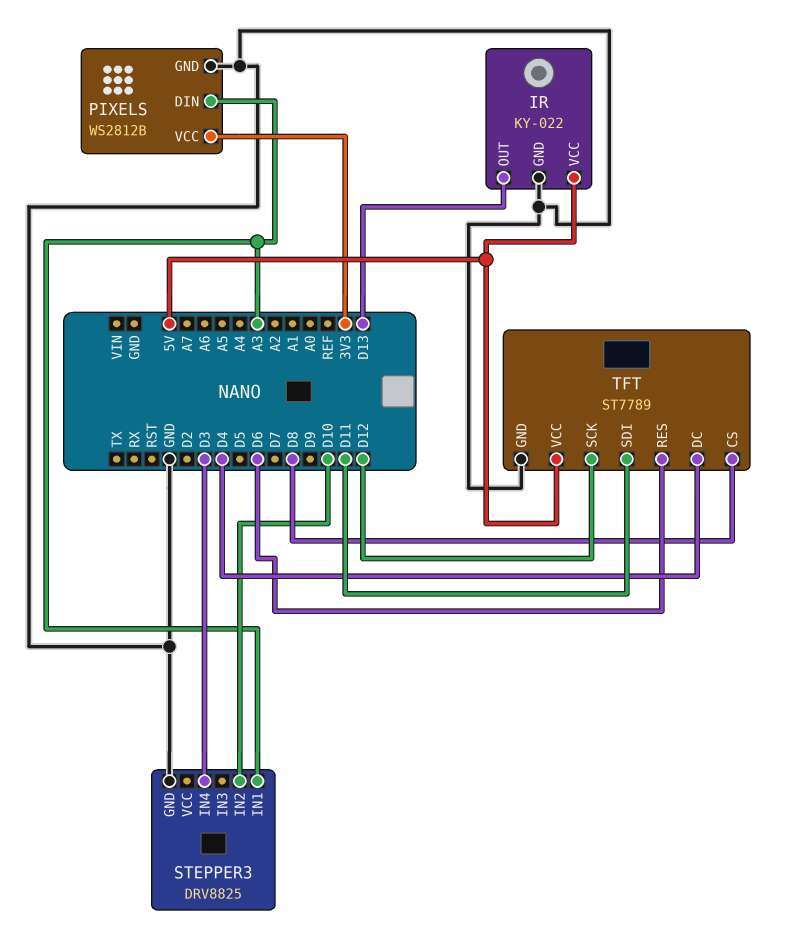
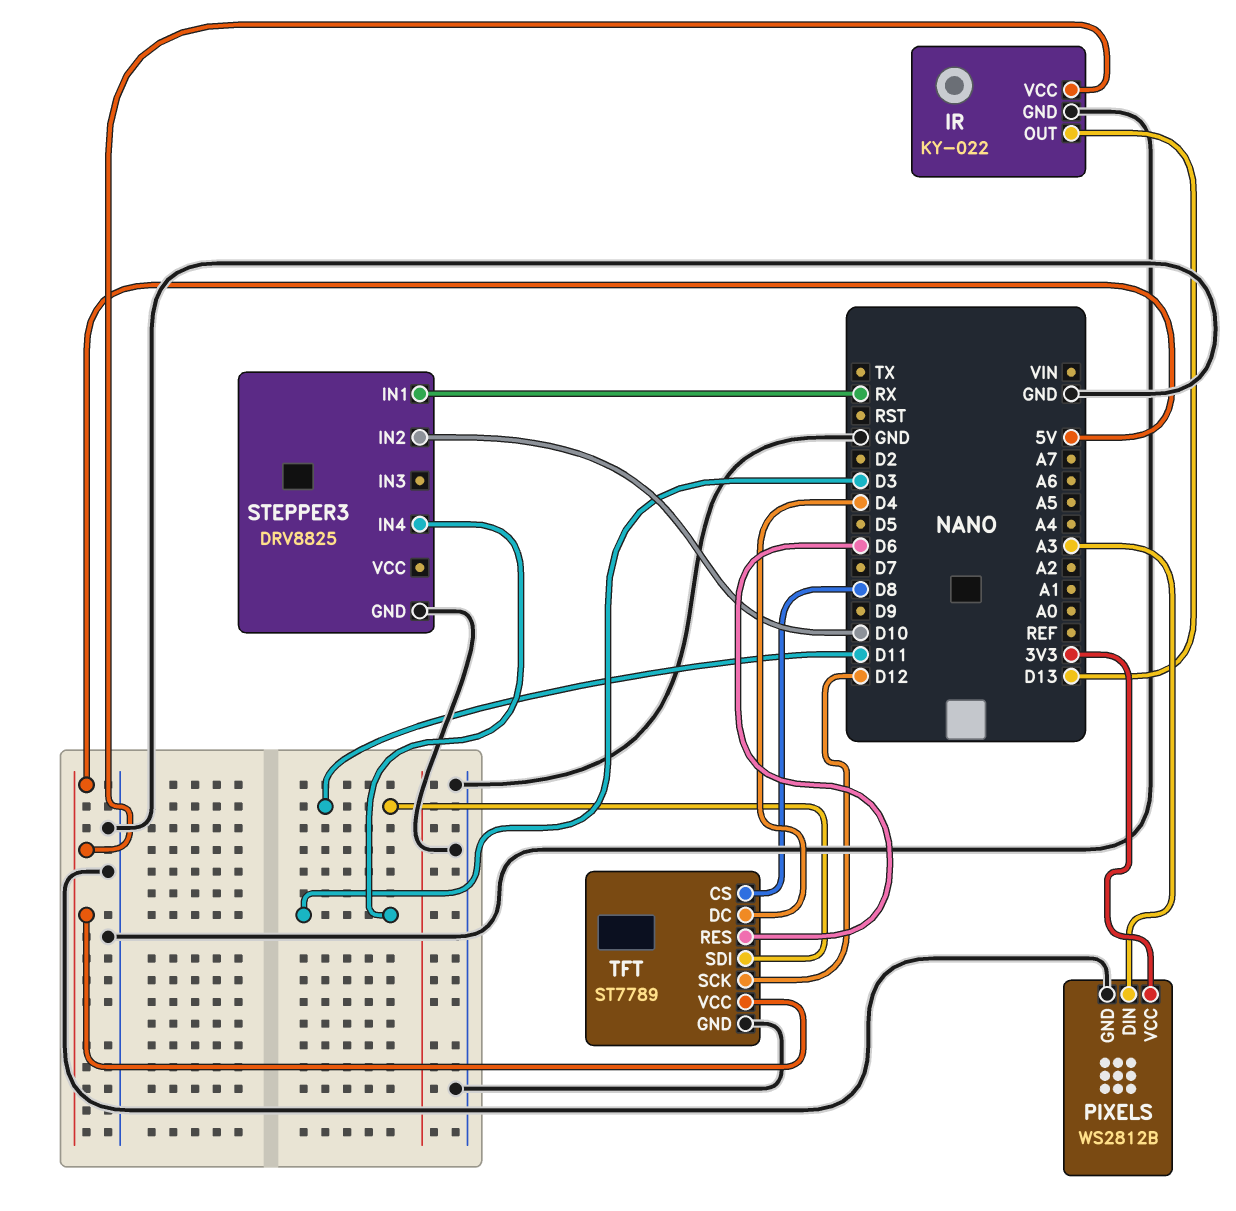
STEPPER3 pin IN1: A3 -> RX

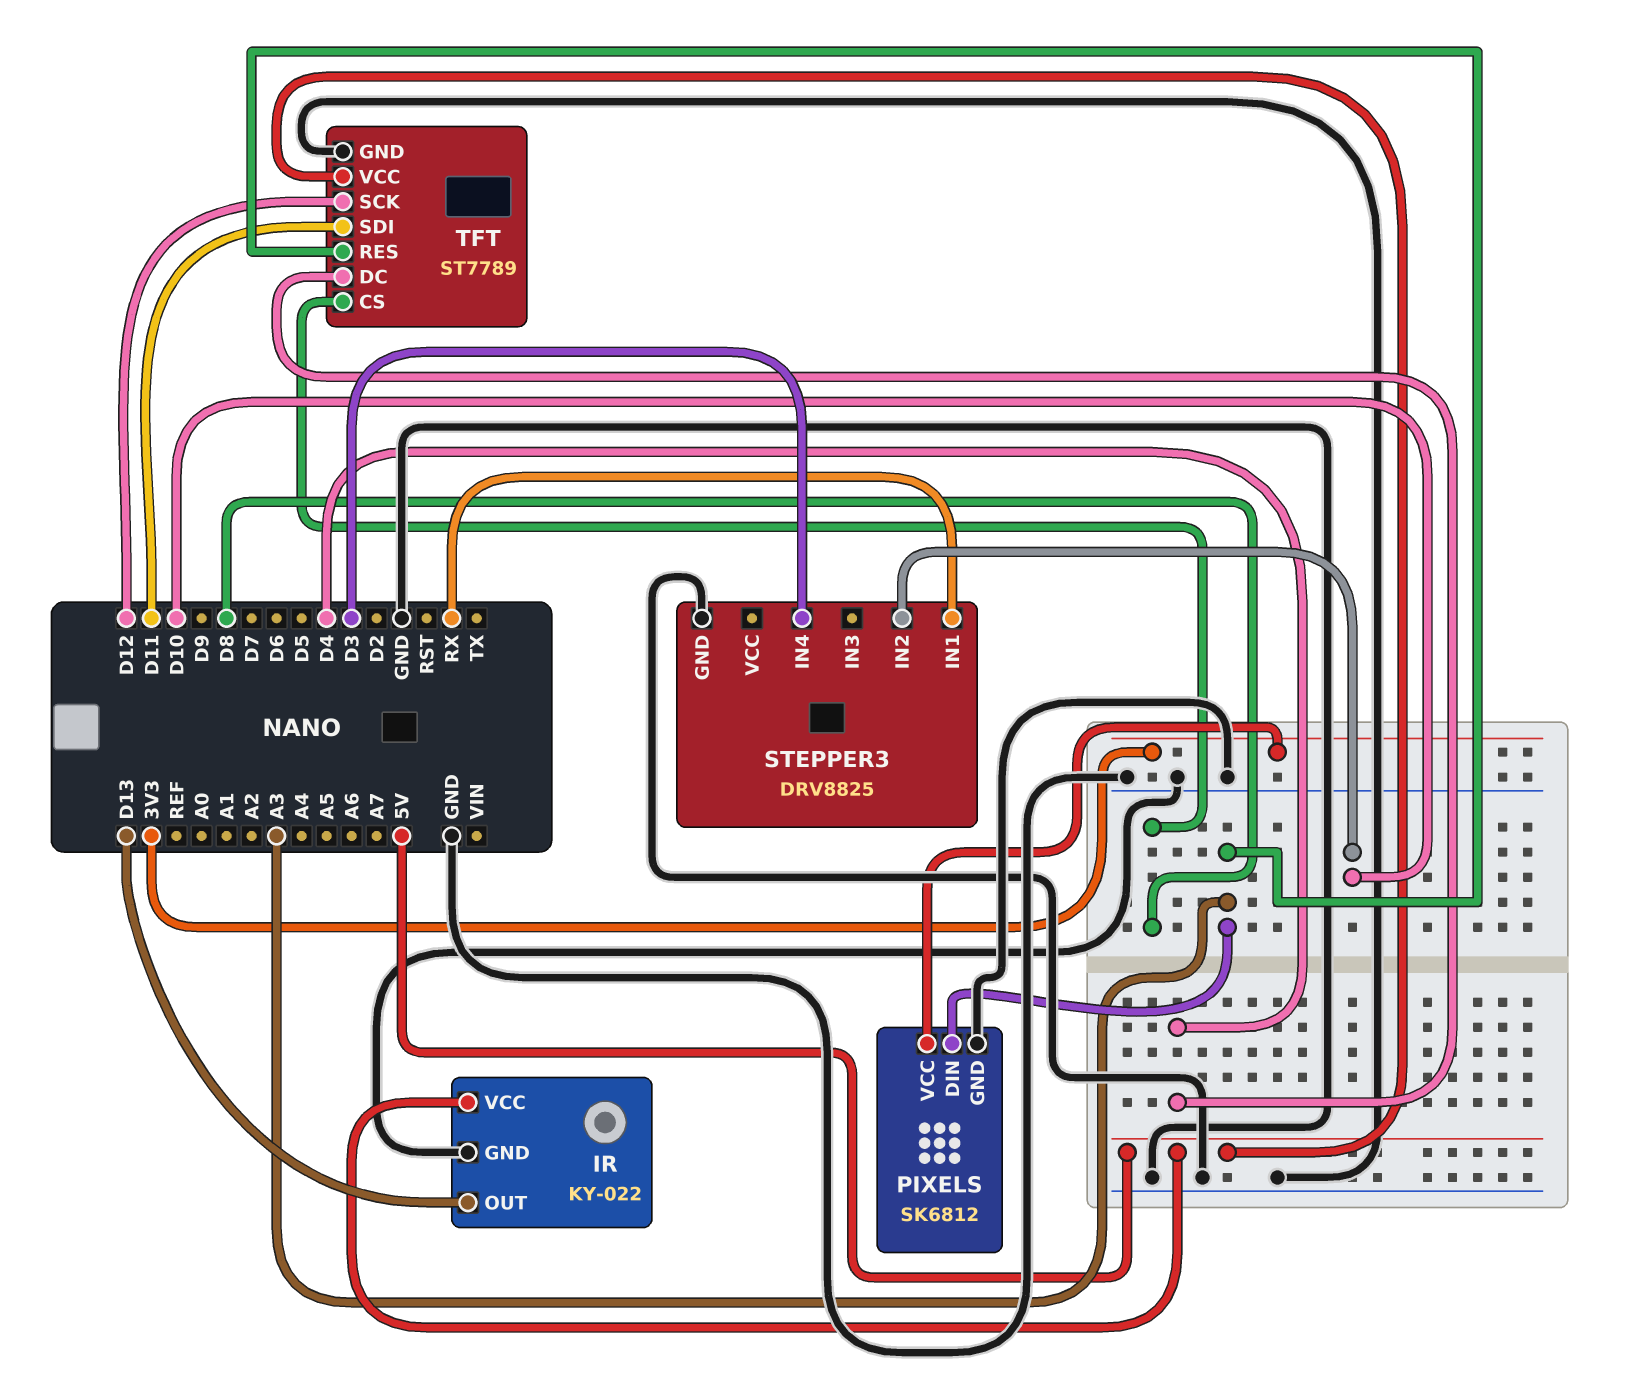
PIXELS: WS2812B -> SK6812
TFT pin RES: D6 -> A3

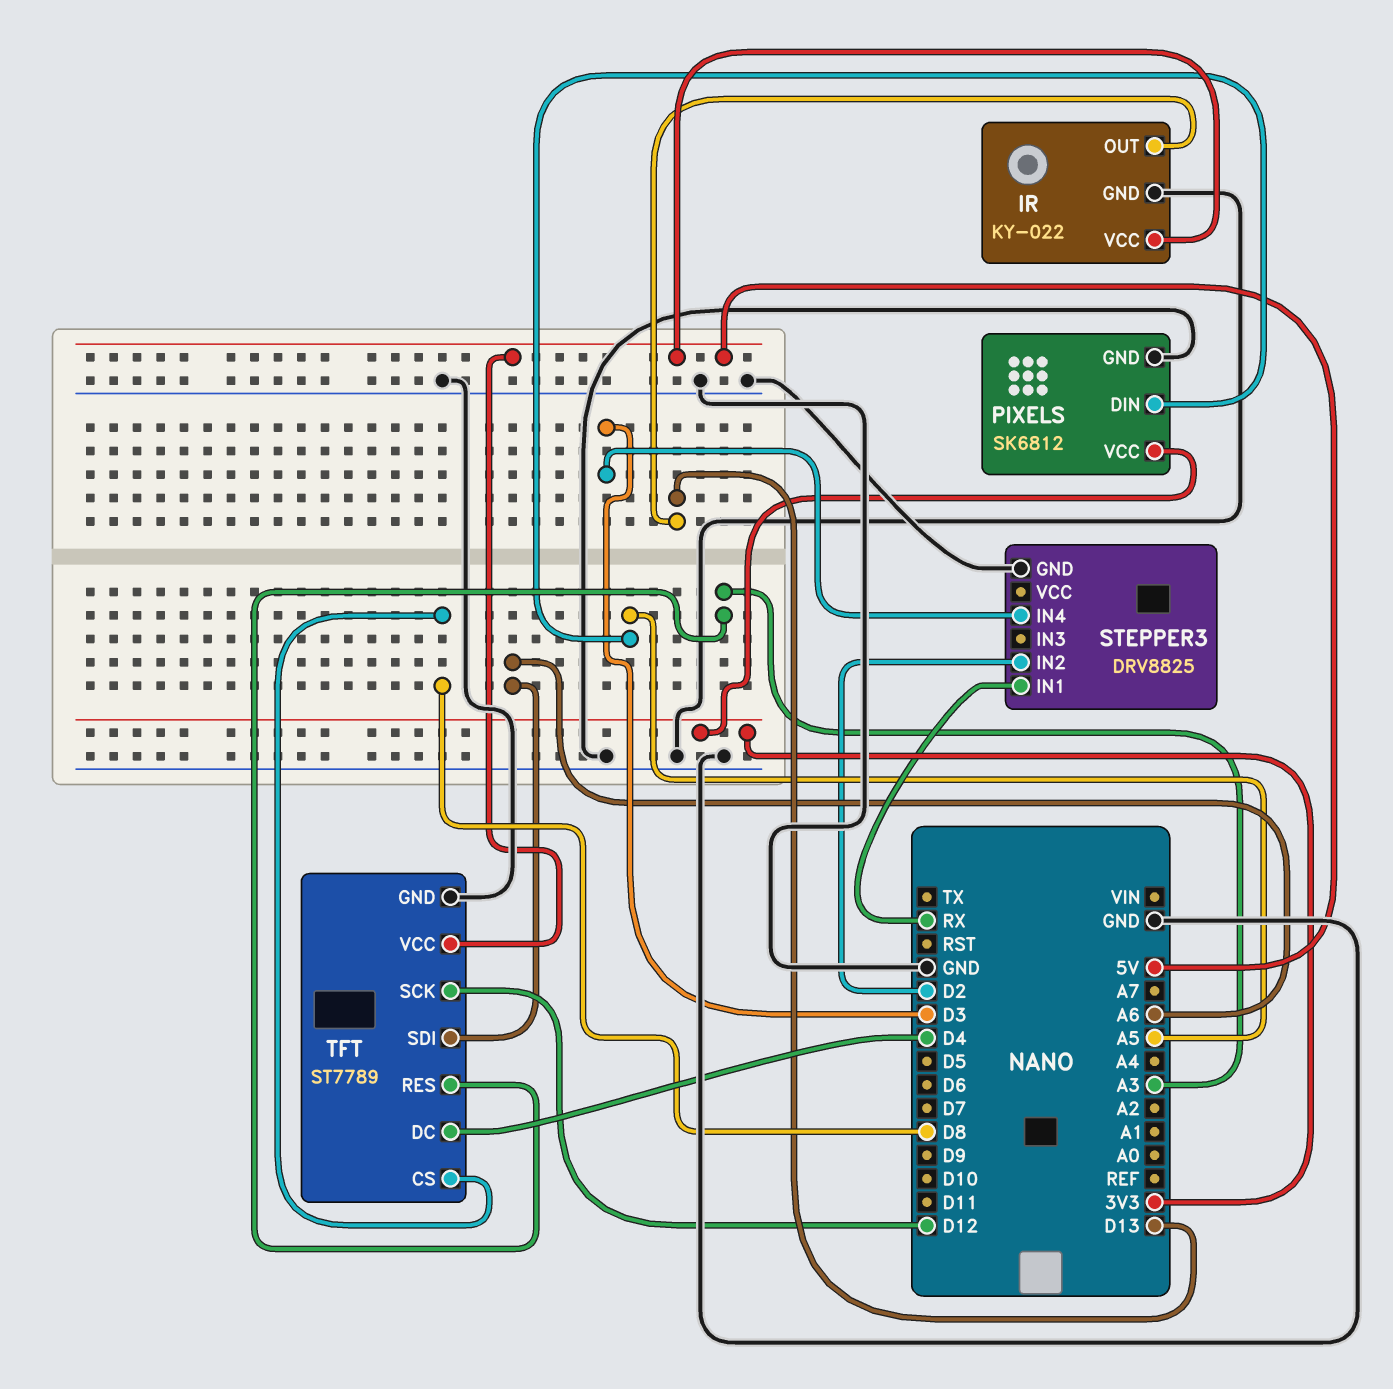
PIXELS pin DIN: A3 -> A5
STEPPER3 pin IN2: D10 -> D2
TFT pin SDI: D11 -> A6

